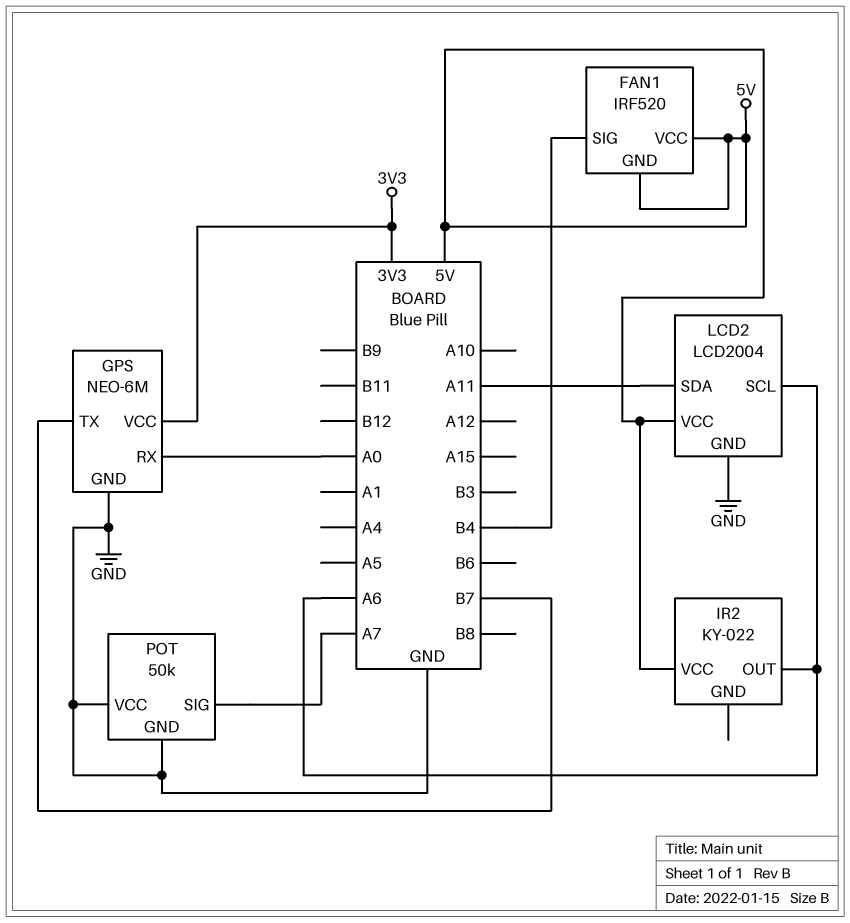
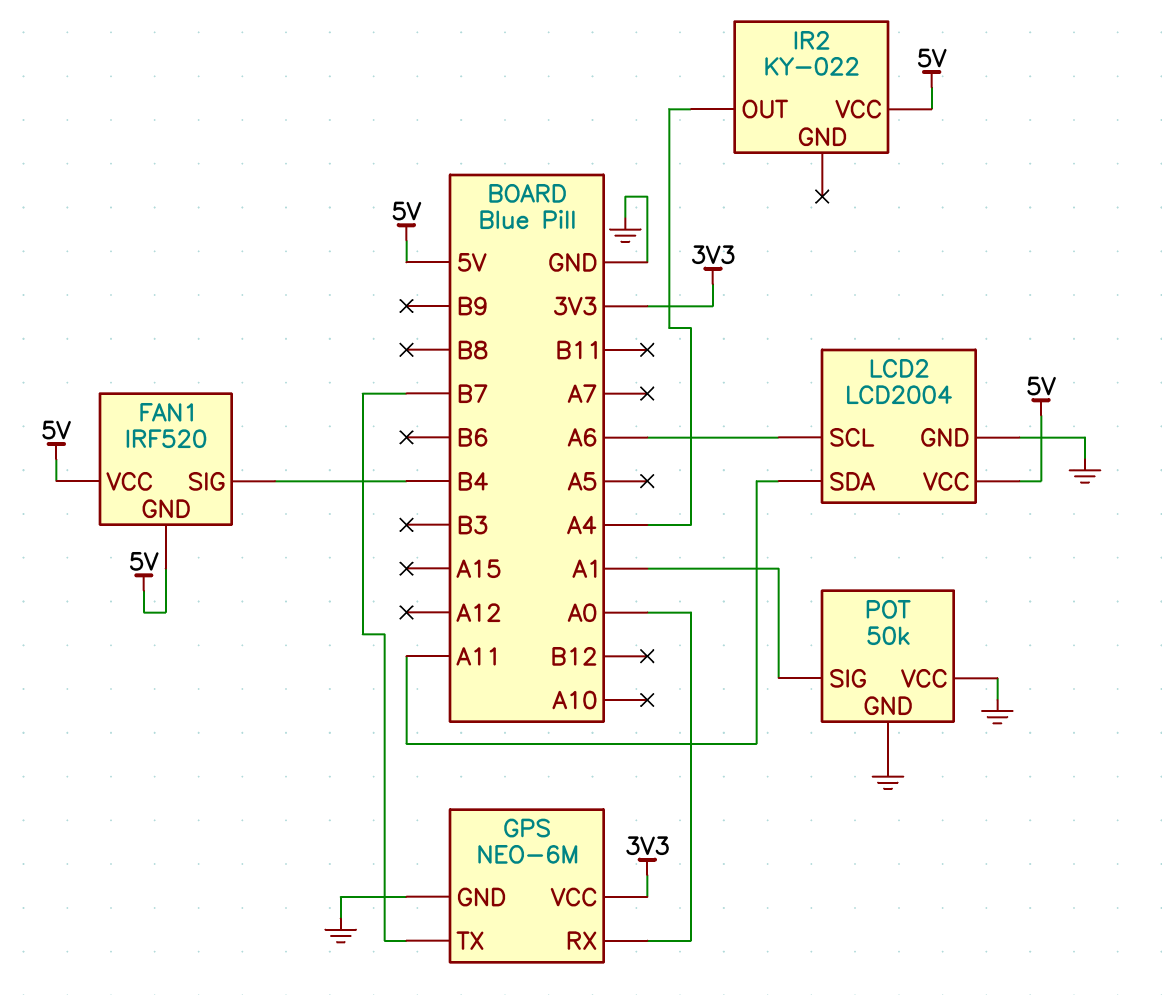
IR2 pin OUT: A6 -> A4
POT pin SIG: A7 -> A1

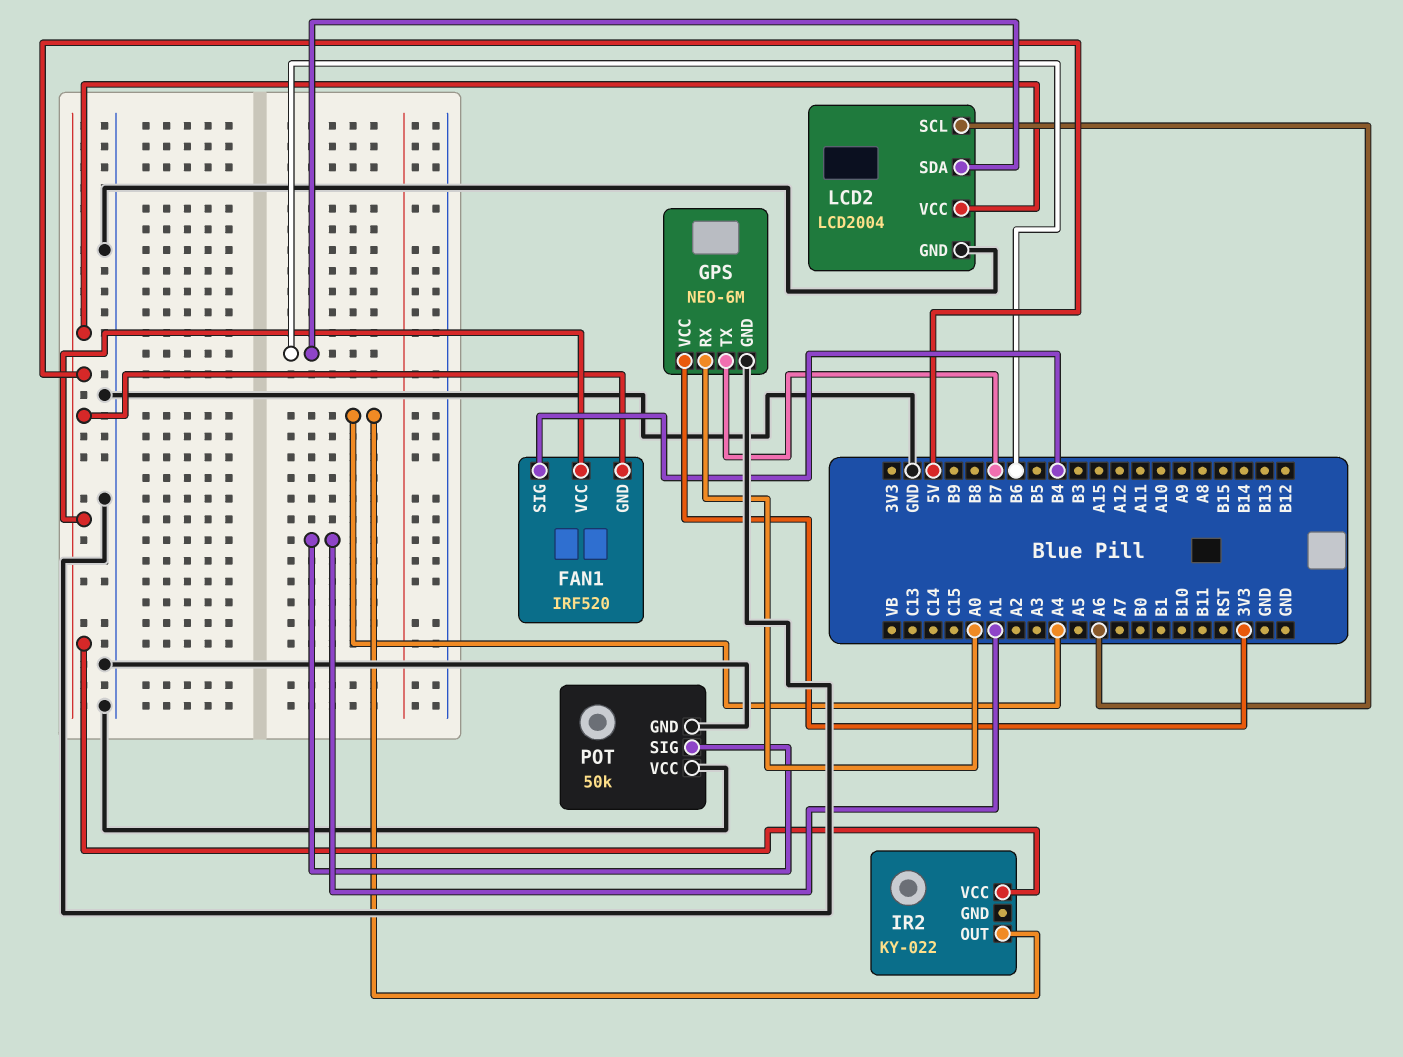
LCD2 pin SDA: A11 -> B6

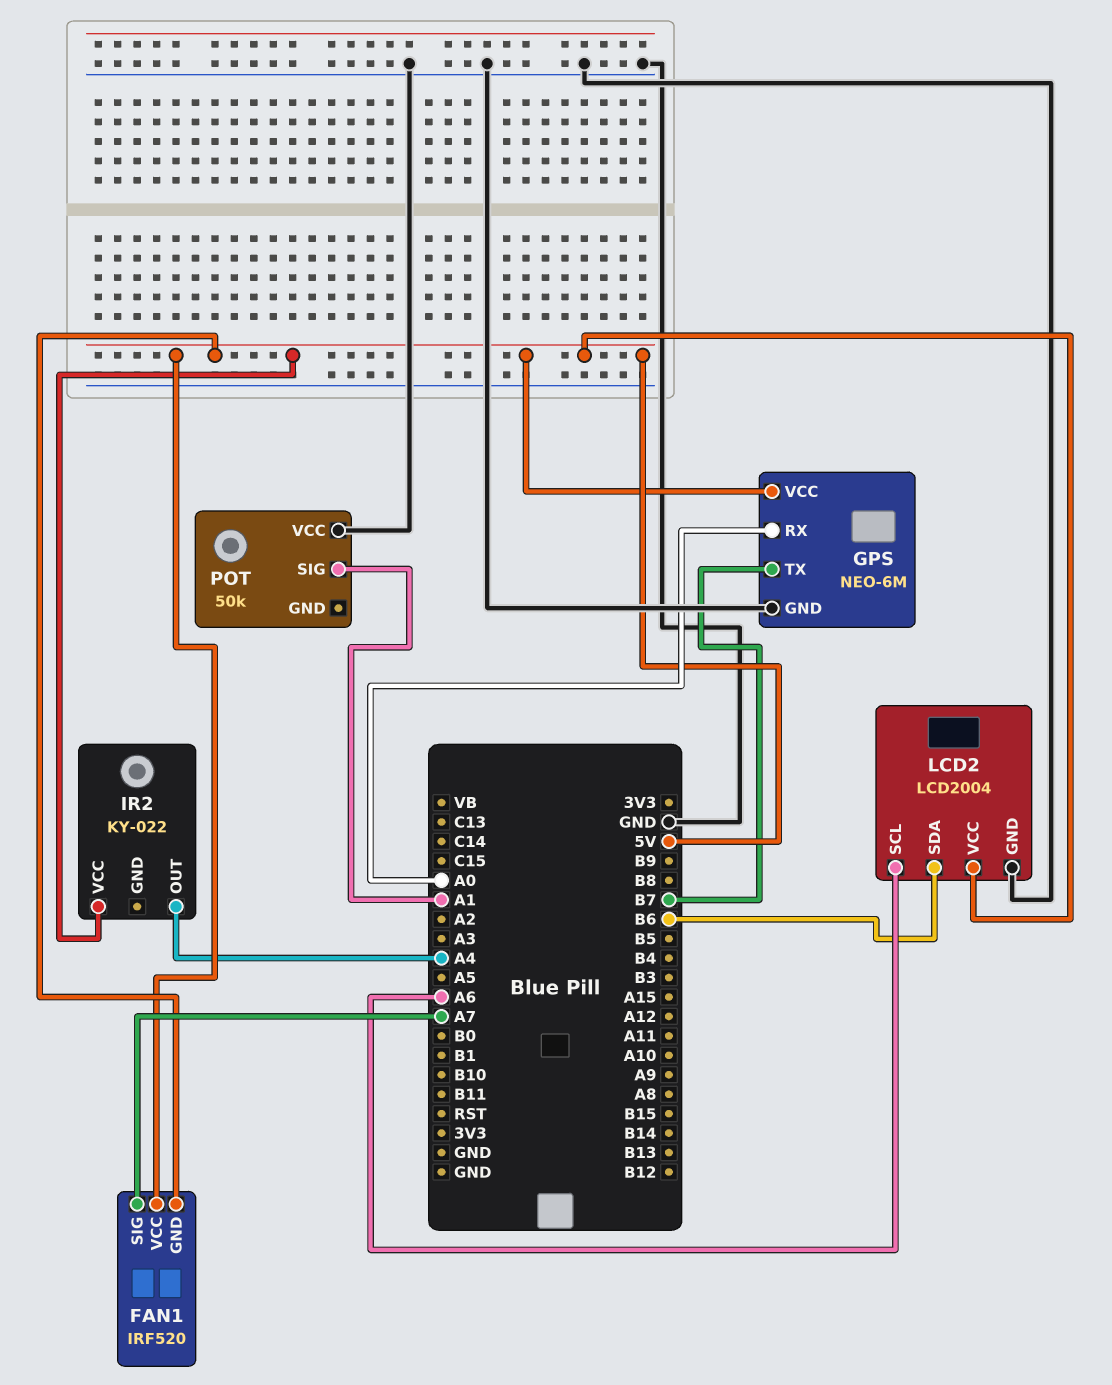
FAN1 pin SIG: B4 -> A7
GPS pin VCC: 3V3 -> 5V
POT pin GND: GND -> none

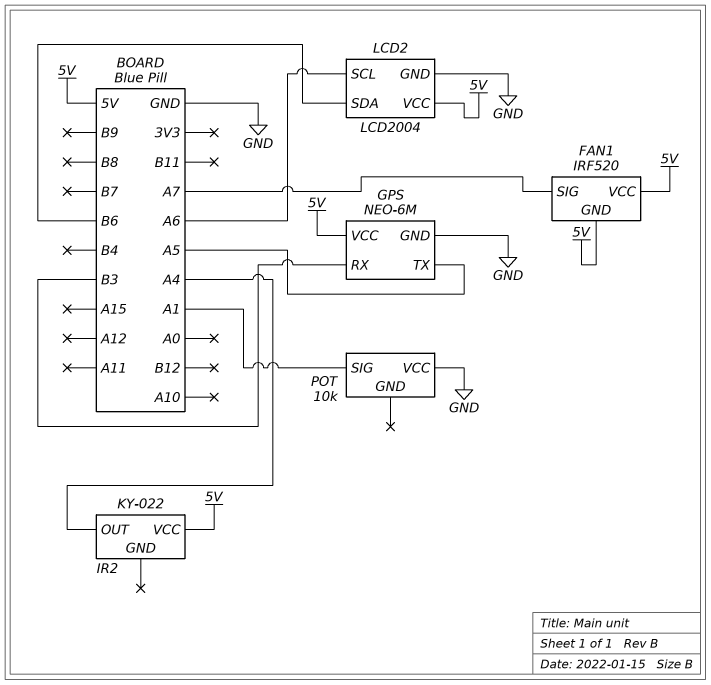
GPS pin RX: A0 -> B3
GPS pin TX: B7 -> A5
POT: 50k -> 10k

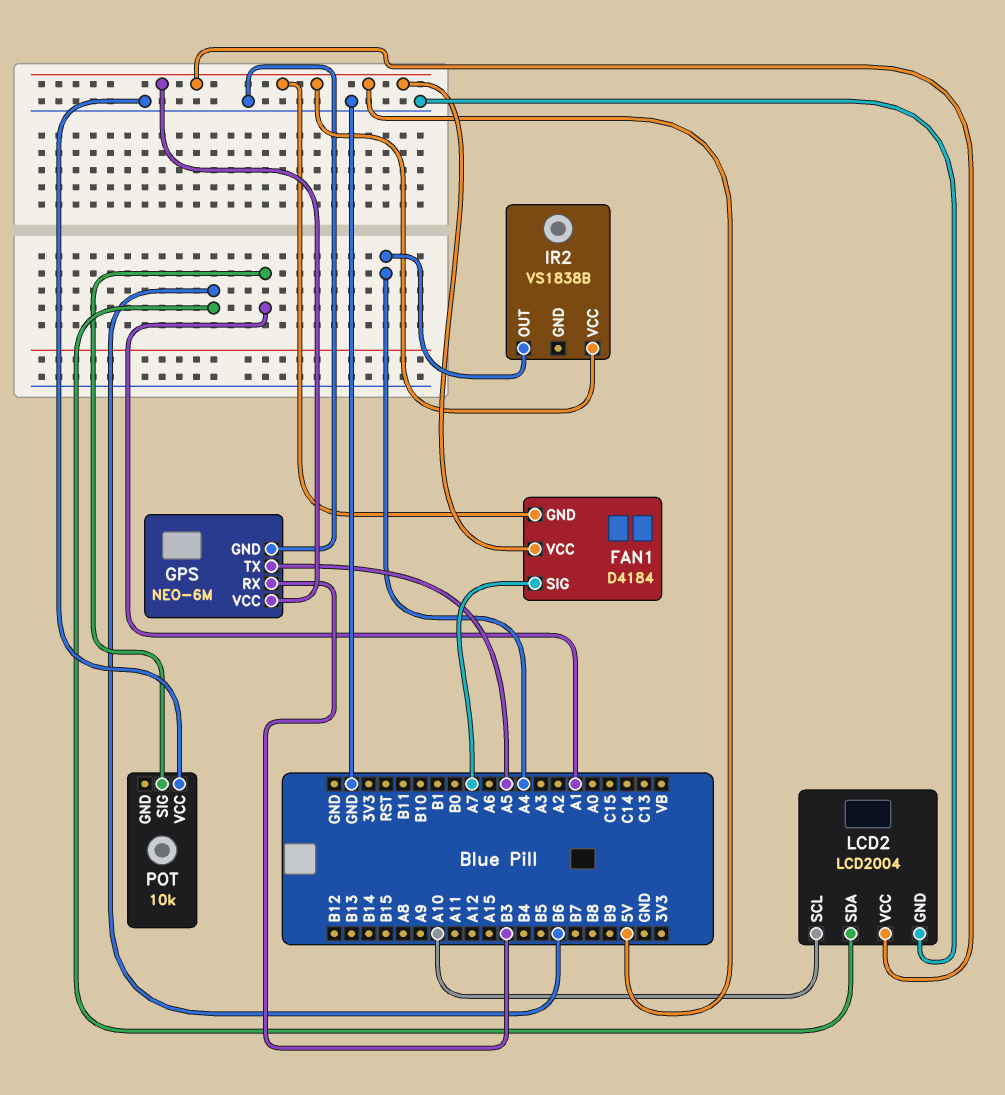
FAN1: IRF520 -> D4184
IR2: KY-022 -> VS1838B
LCD2 pin SCL: A6 -> A10

